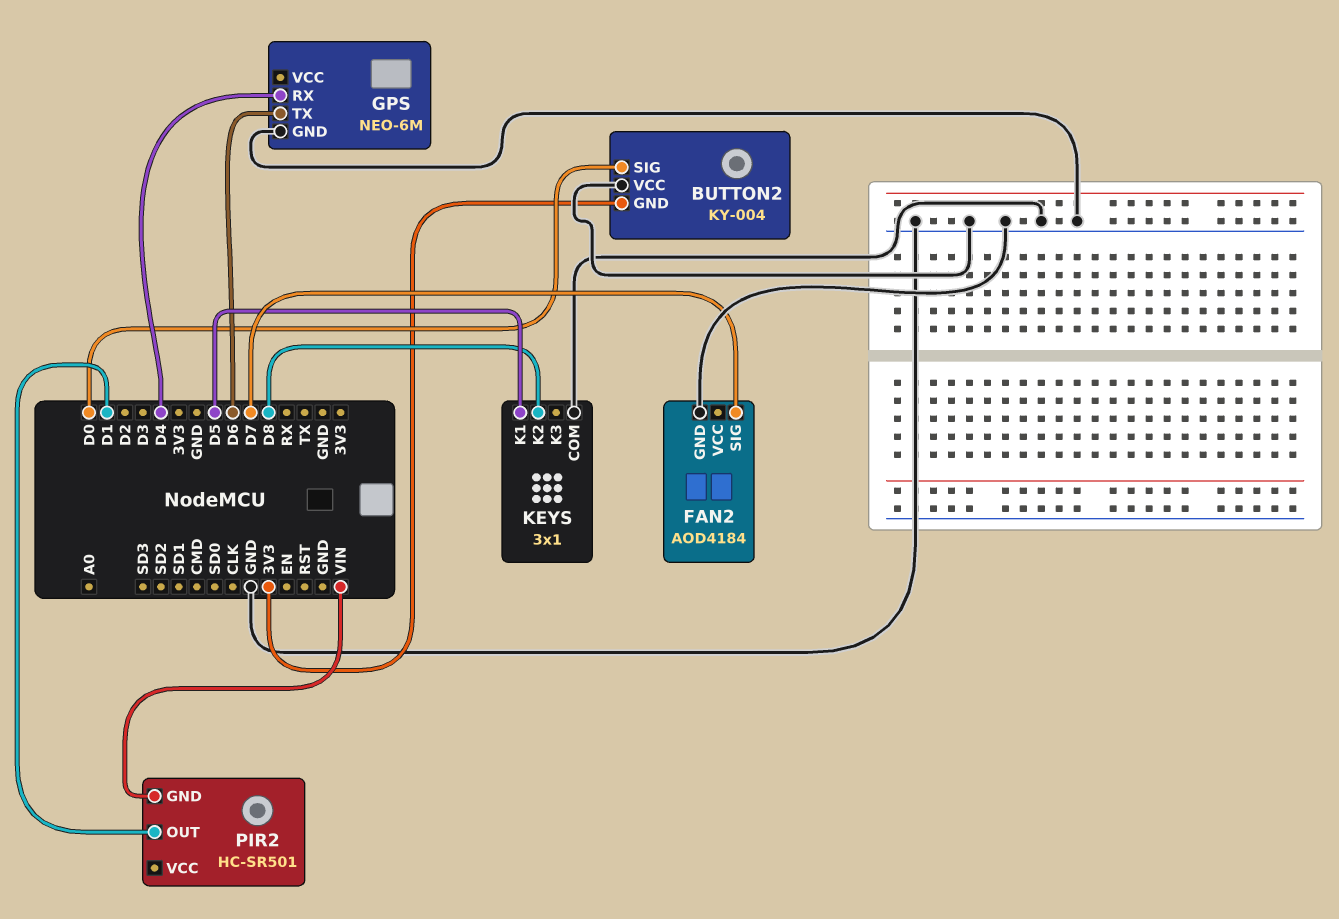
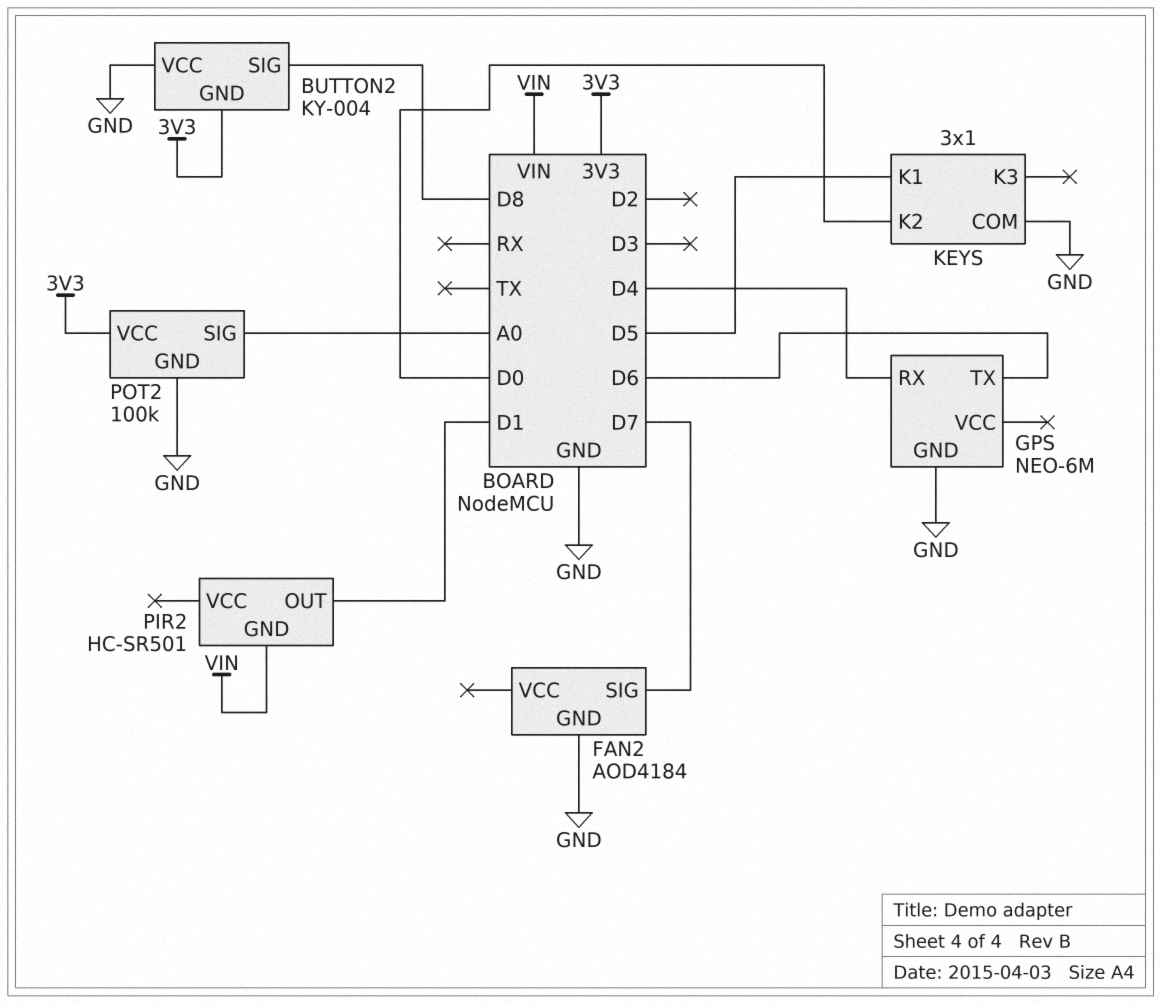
BUTTON2 pin SIG: D0 -> D8
KEYS pin K2: D8 -> D0
POT2: none -> 100k
POT2 pin GND: none -> GND
POT2 pin SIG: none -> A0
POT2 pin VCC: none -> 3V3

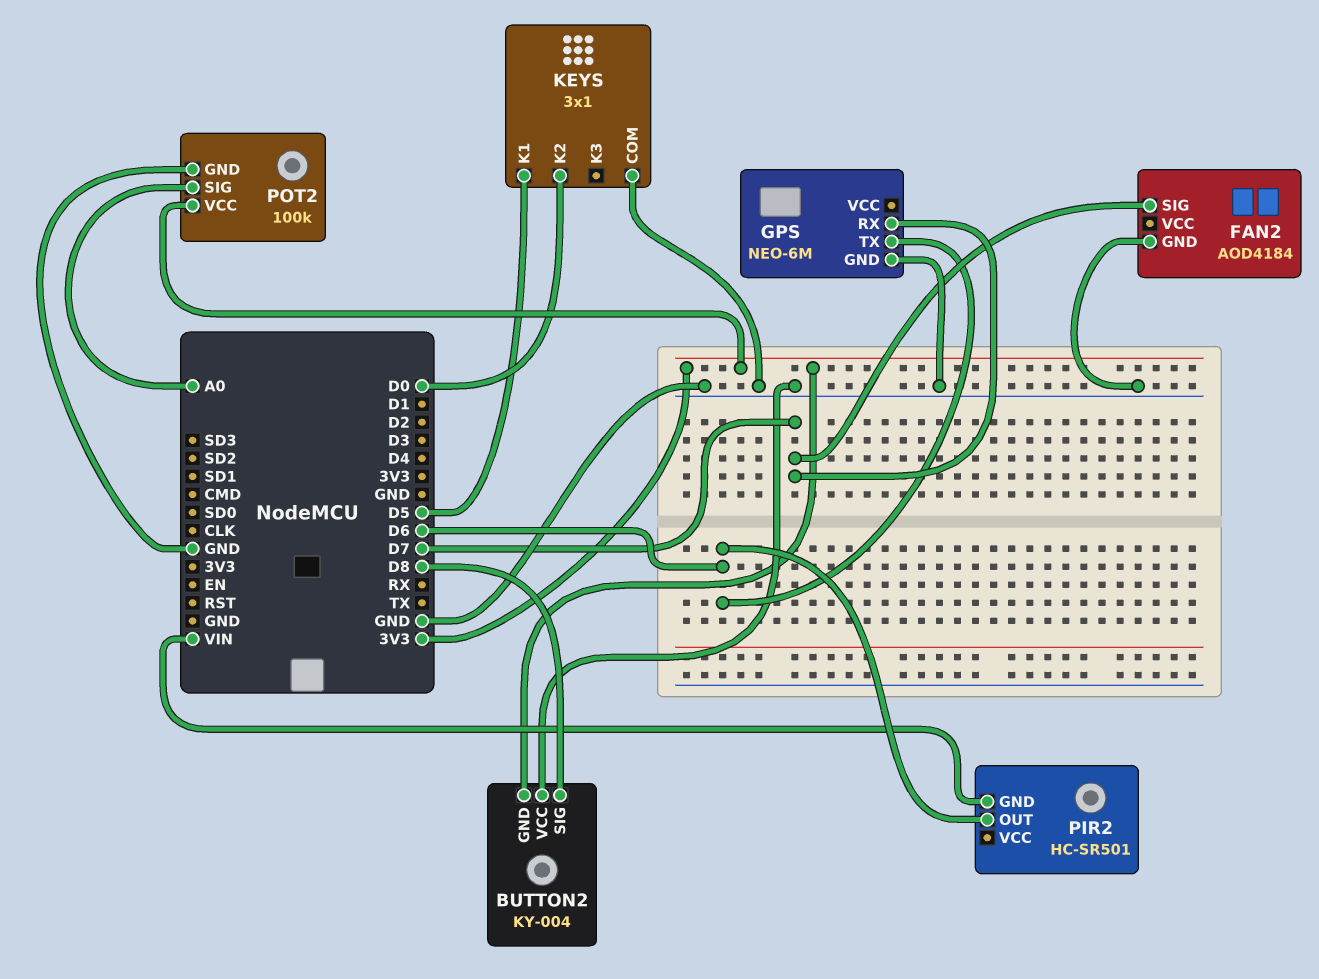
GPS pin RX: D4 -> D7
PIR2 pin OUT: D1 -> D6

